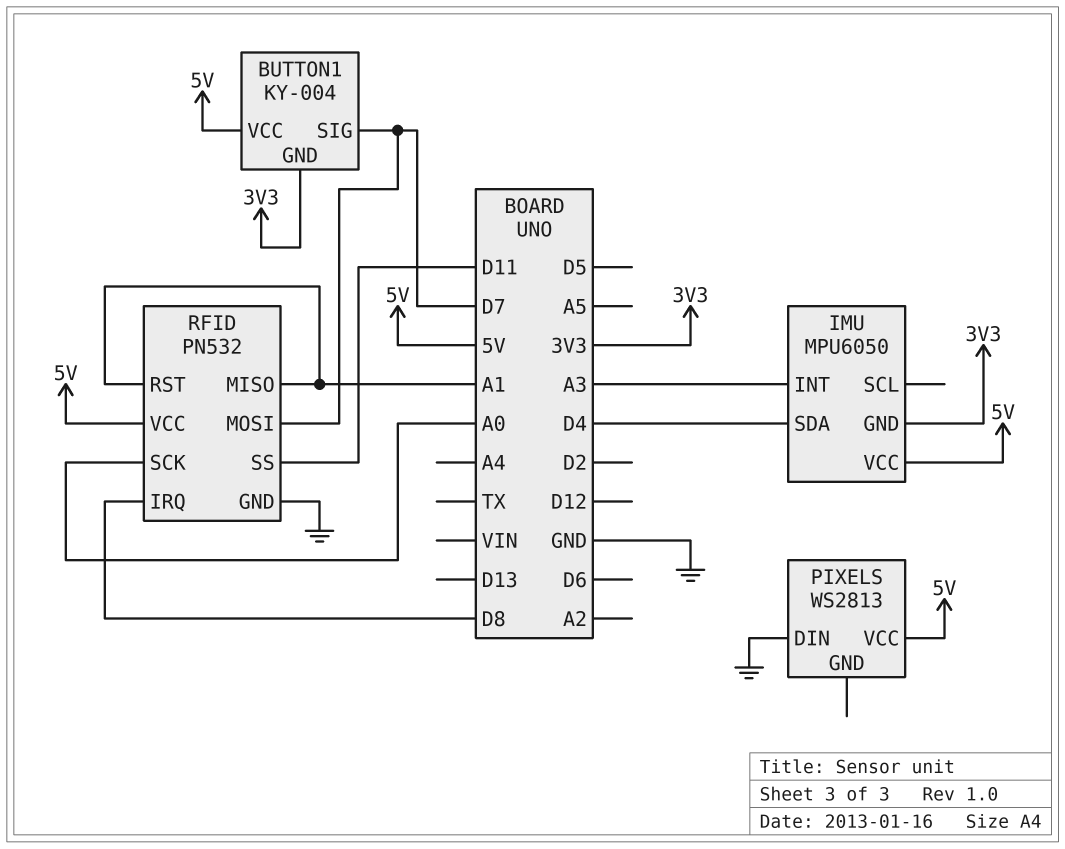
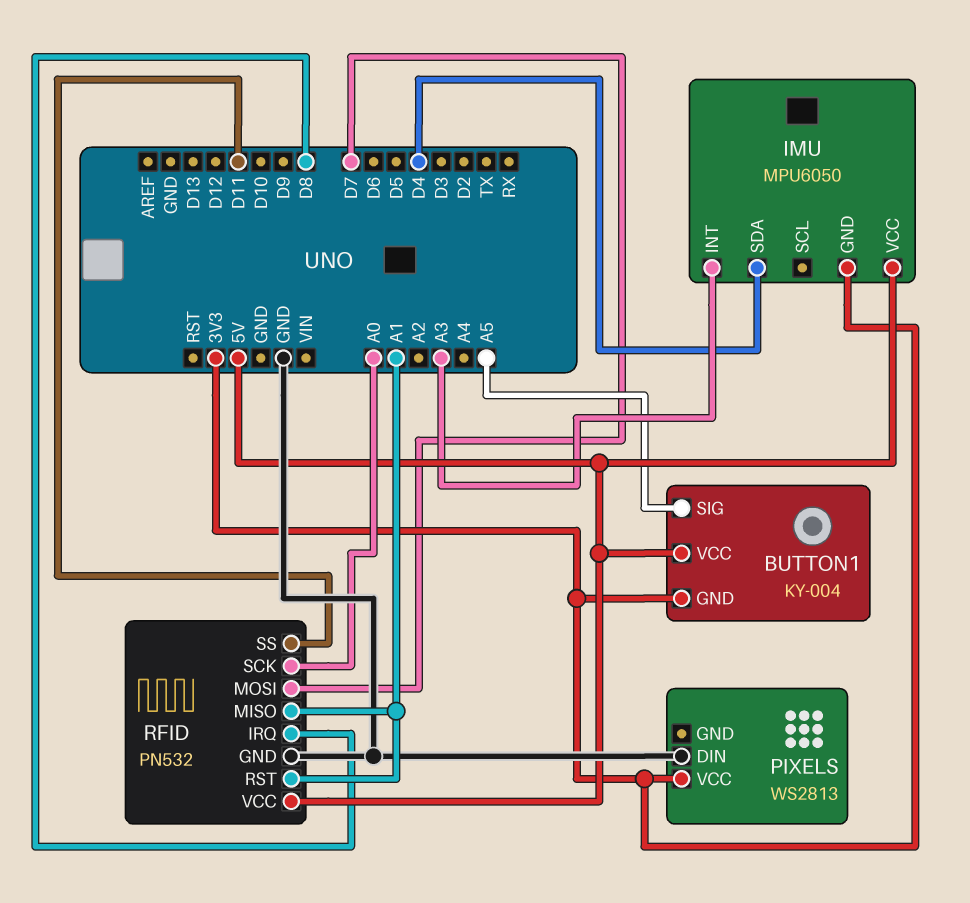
BUTTON1 pin SIG: D7 -> A5
PIXELS pin VCC: 5V -> 3V3

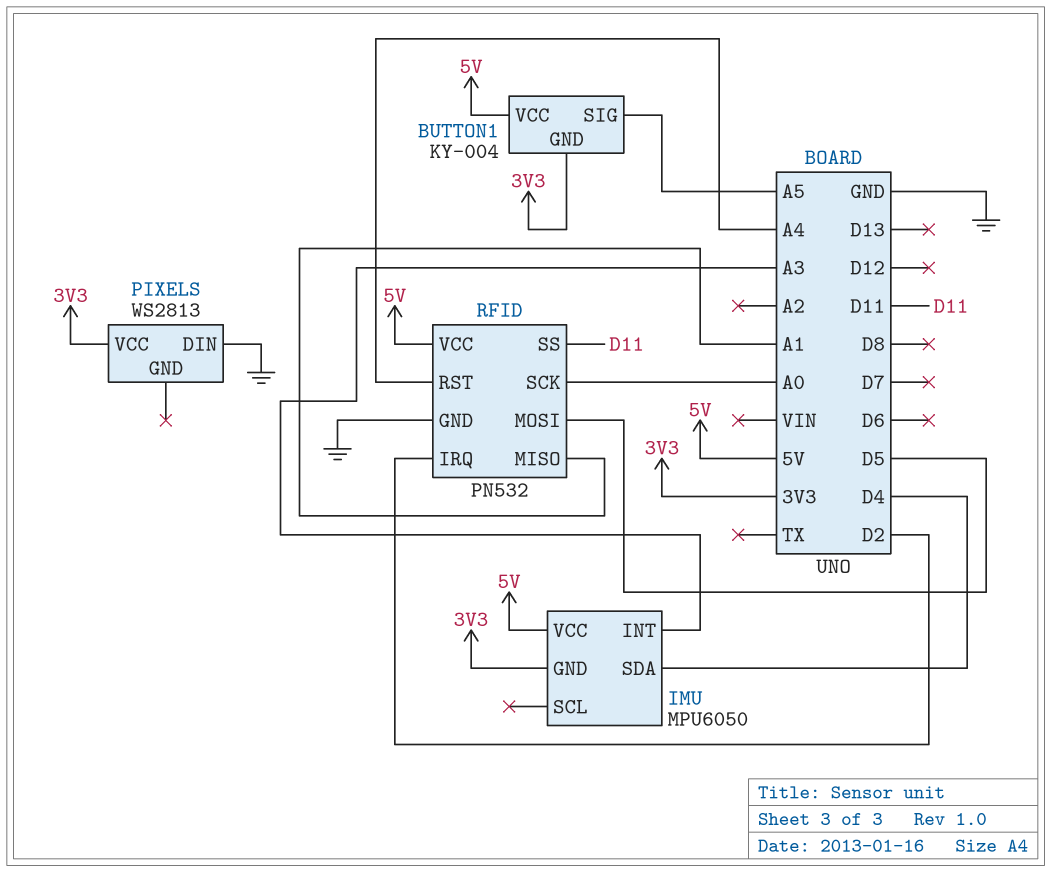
RFID pin IRQ: D8 -> D2
RFID pin MOSI: D7 -> D5
RFID pin RST: A1 -> A4

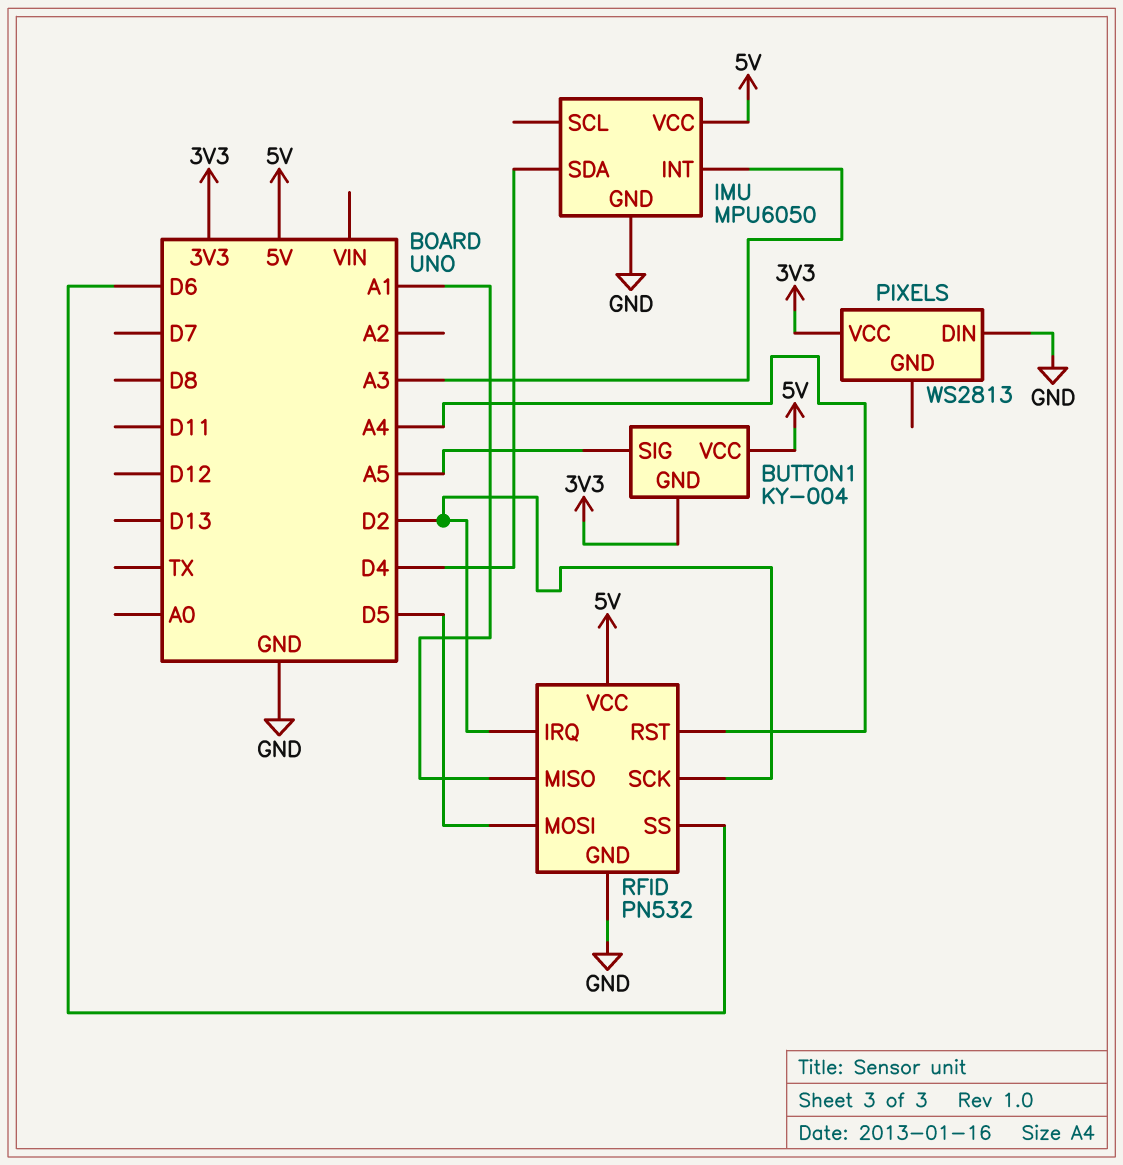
IMU pin GND: 3V3 -> GND
RFID pin SCK: A0 -> D2
RFID pin SS: D11 -> D6

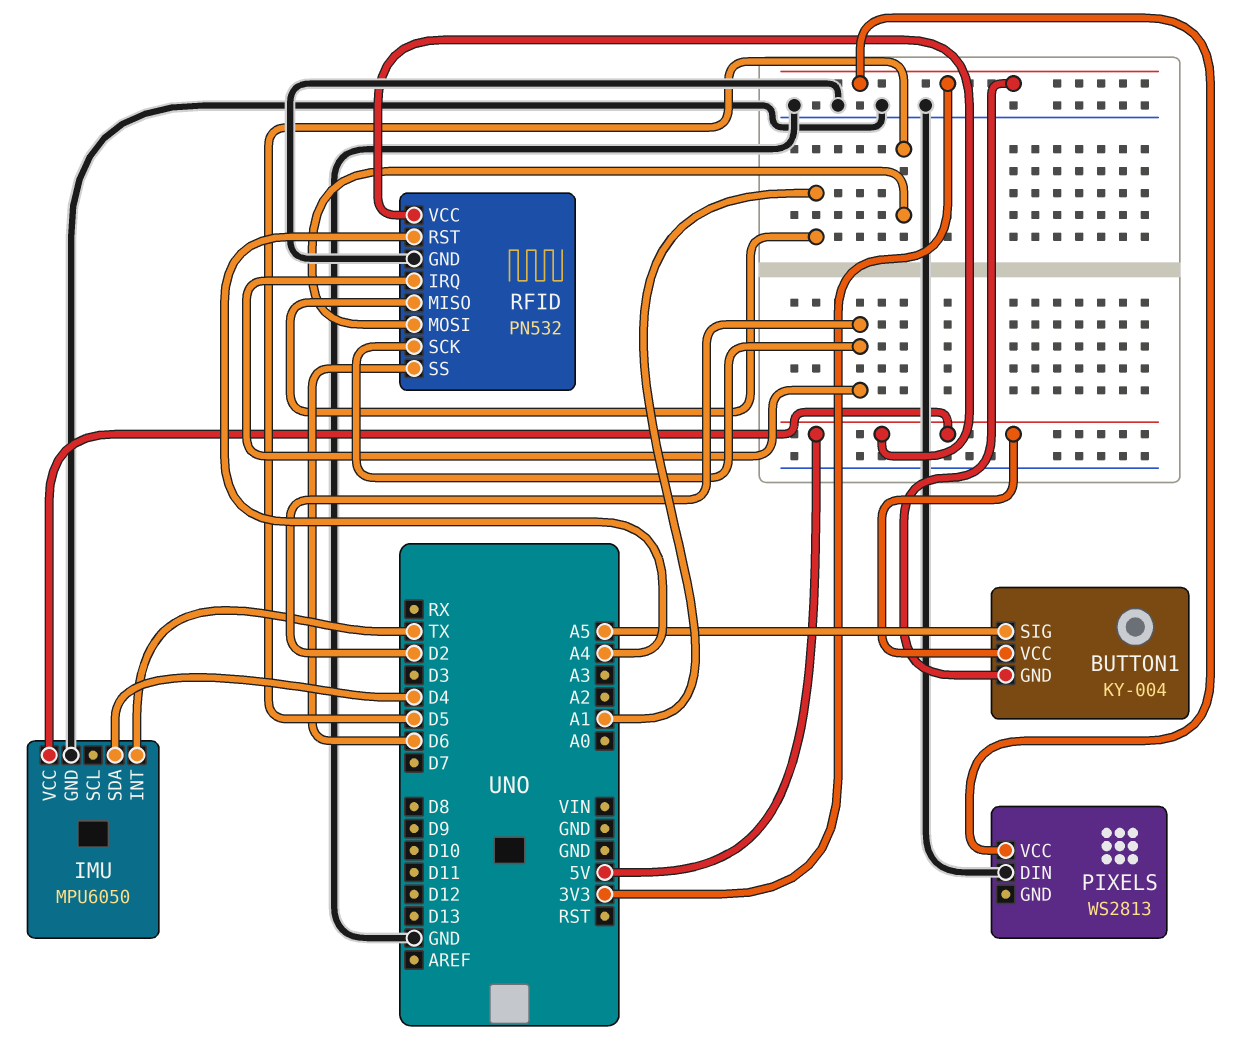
IMU pin INT: A3 -> TX

